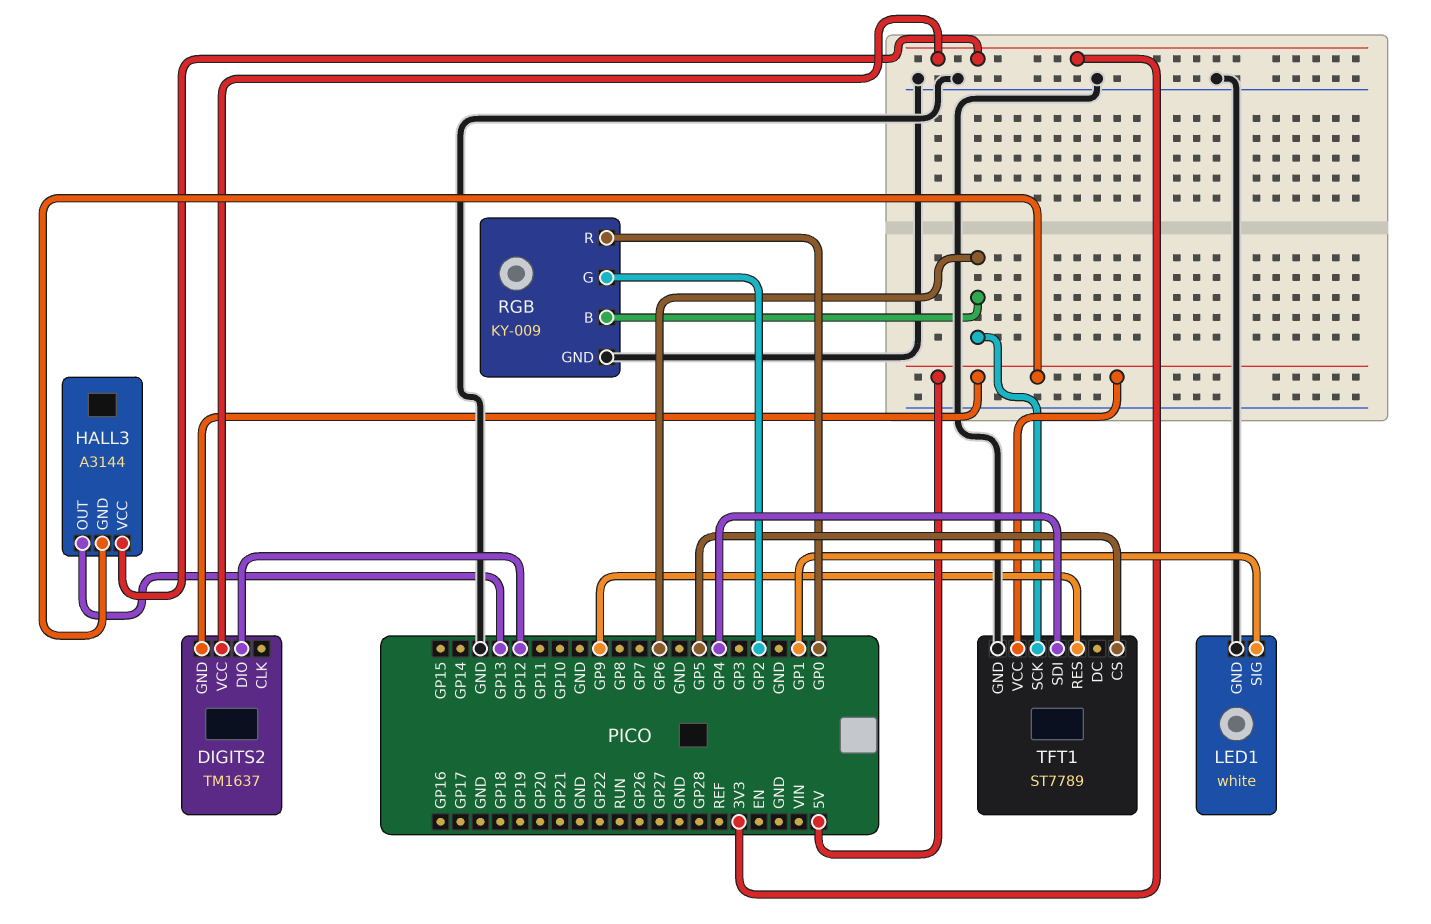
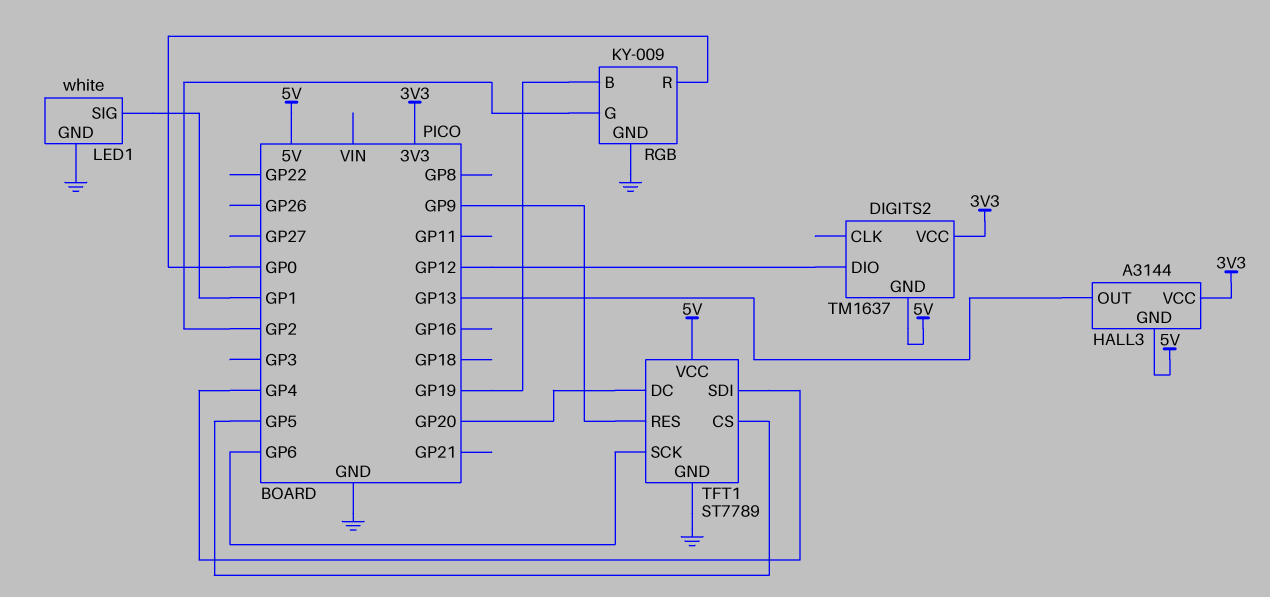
RGB pin B: GP6 -> GP19
TFT1 pin DC: none -> GP20

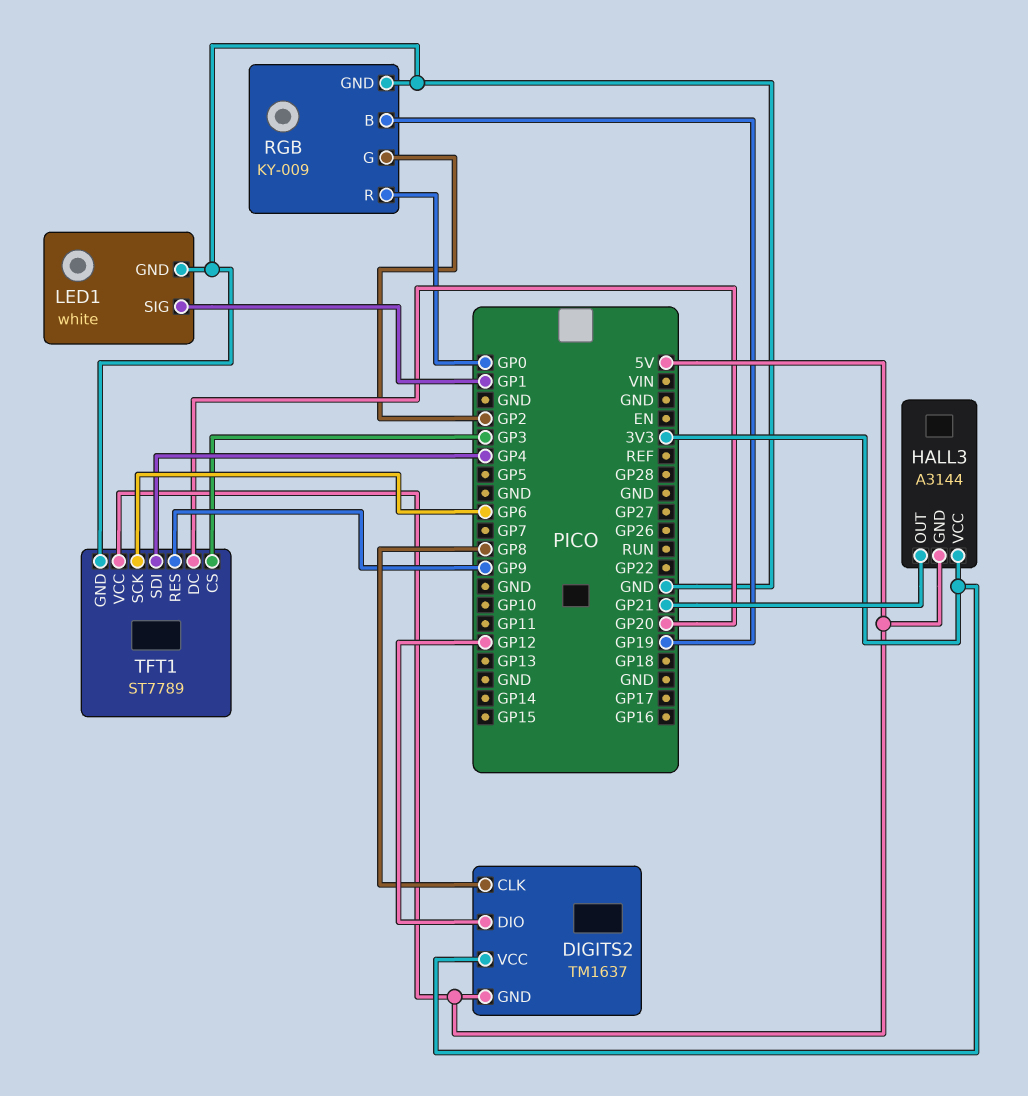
DIGITS2 pin CLK: none -> GP8
HALL3 pin OUT: GP13 -> GP21
TFT1 pin CS: GP5 -> GP3

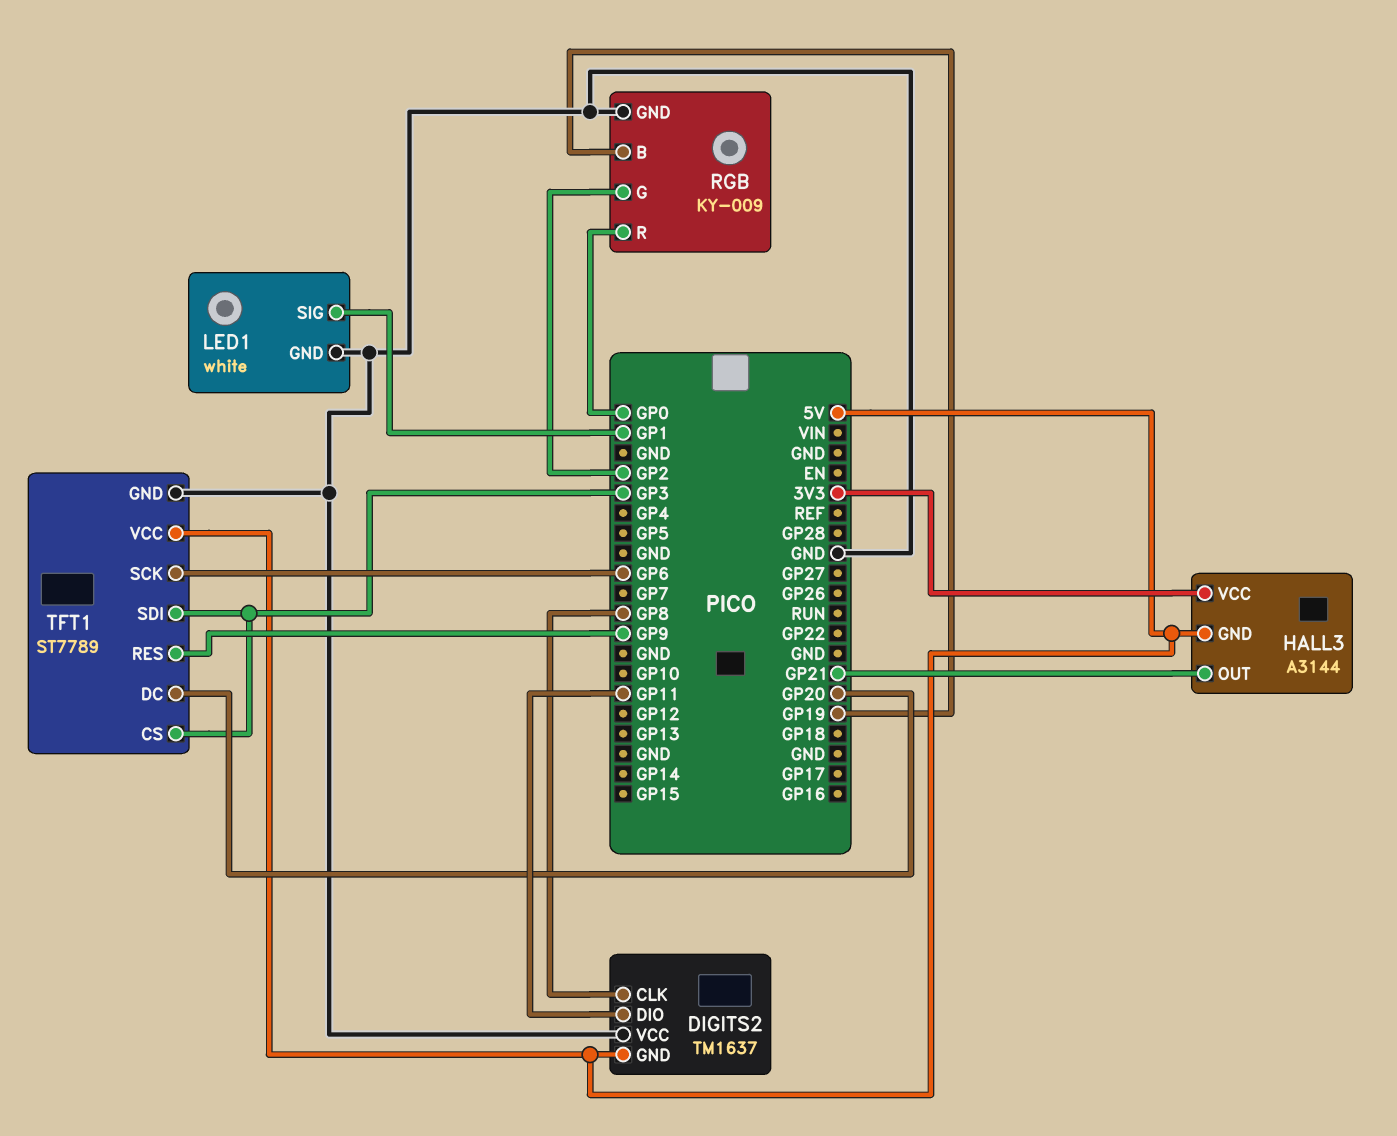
DIGITS2 pin DIO: GP12 -> GP11
DIGITS2 pin VCC: 3V3 -> GND
TFT1 pin SDI: GP4 -> GP3

